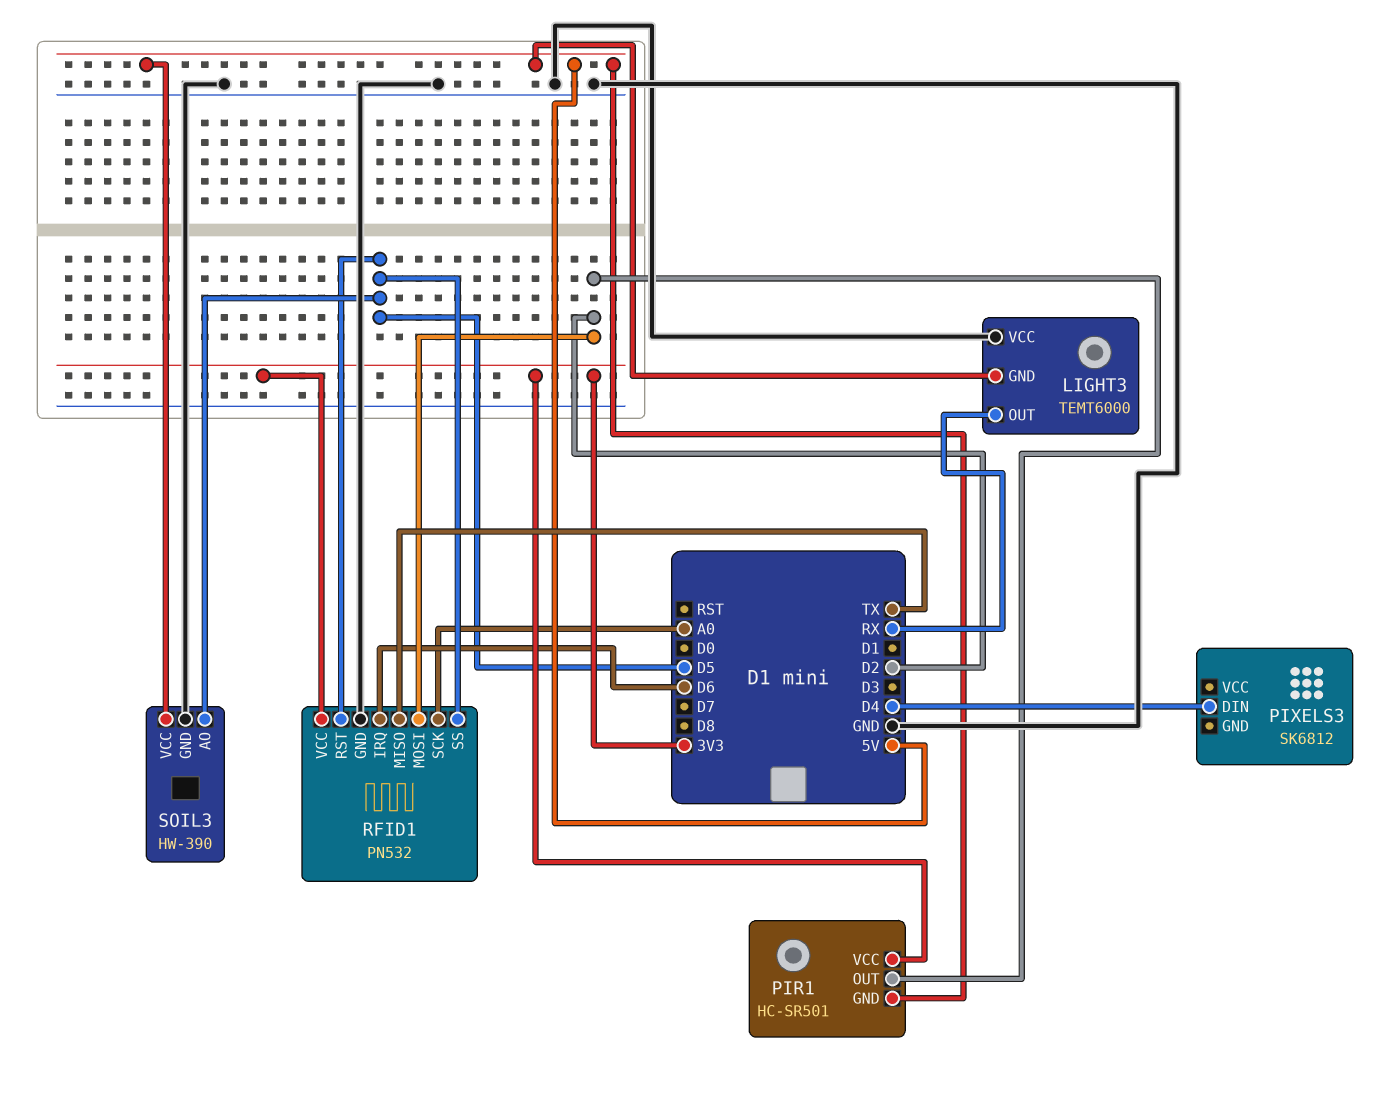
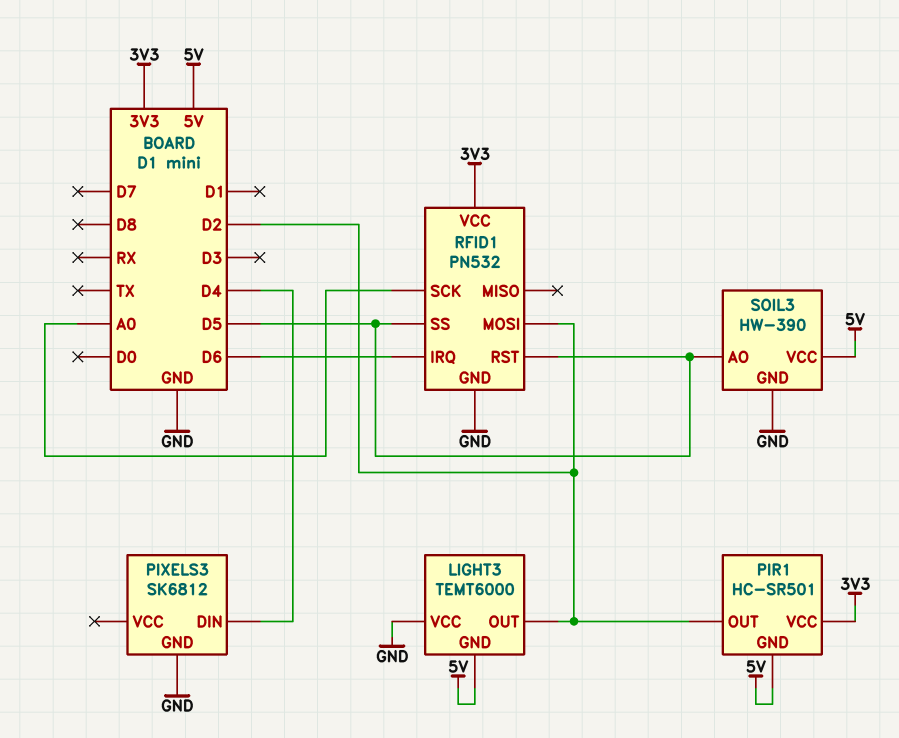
LIGHT3 pin OUT: RX -> D2
PIXELS3 pin GND: none -> GND
RFID1 pin MISO: TX -> none

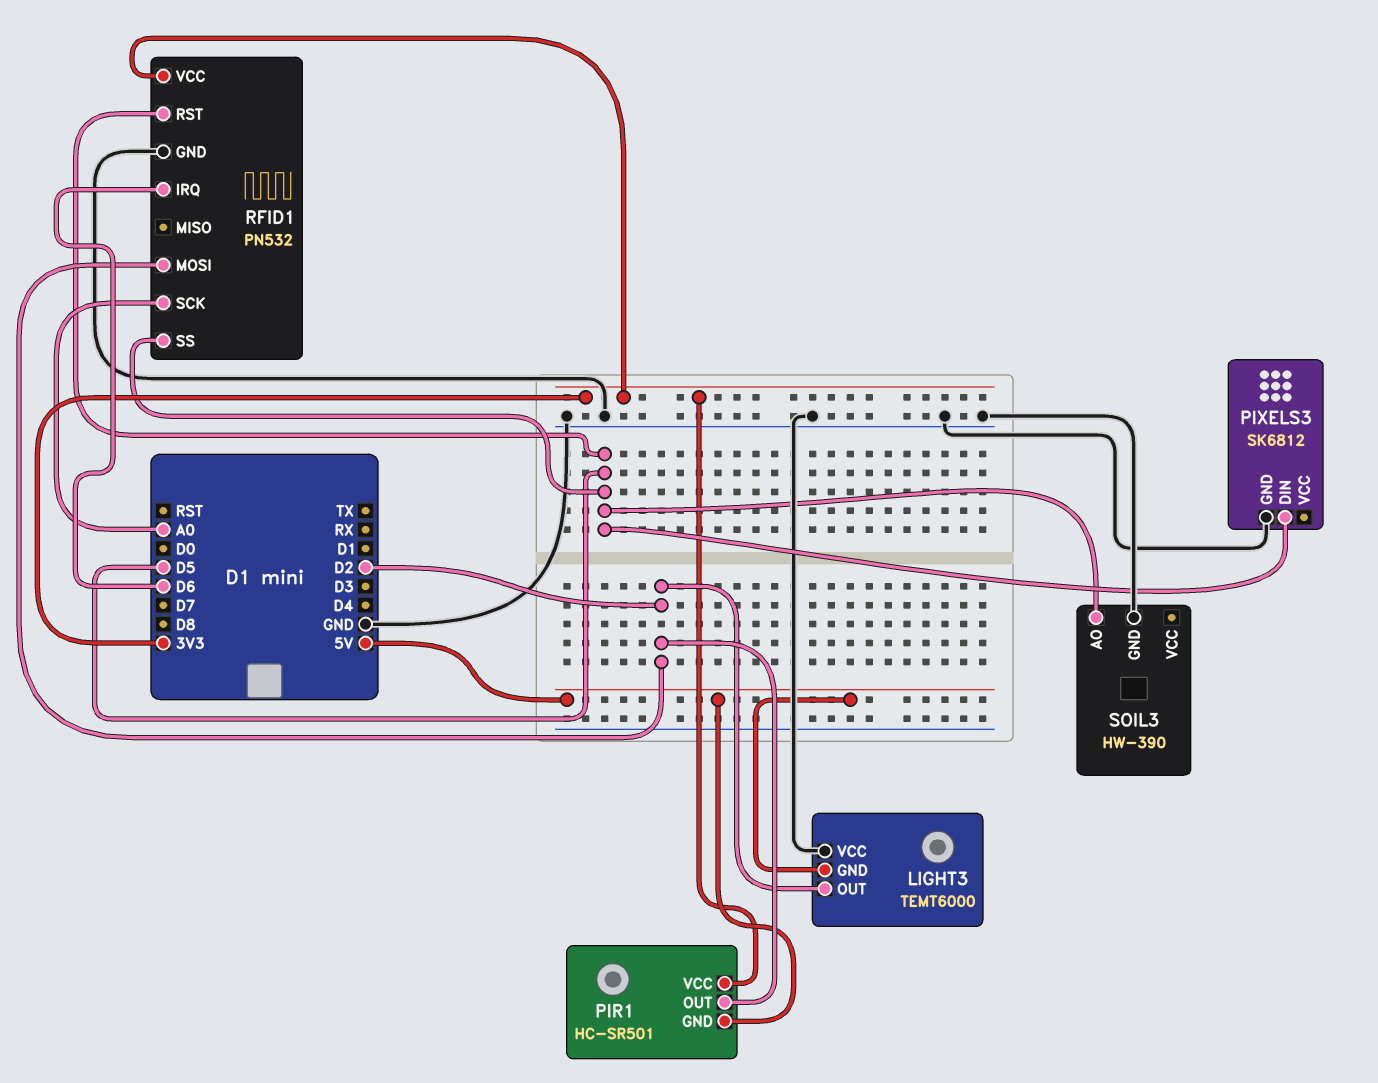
PIXELS3 pin DIN: D4 -> D5
SOIL3 pin VCC: 5V -> none

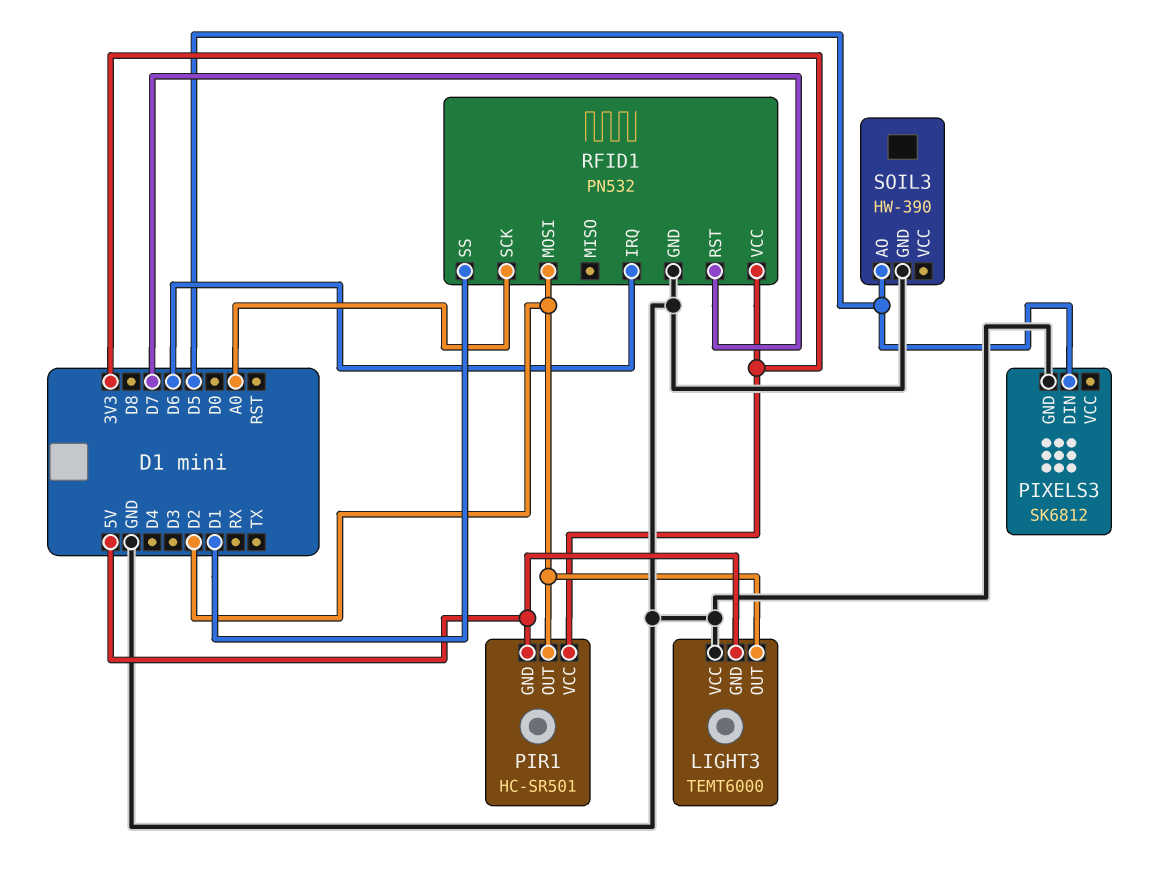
RFID1 pin RST: D5 -> D7
RFID1 pin SS: D5 -> D1

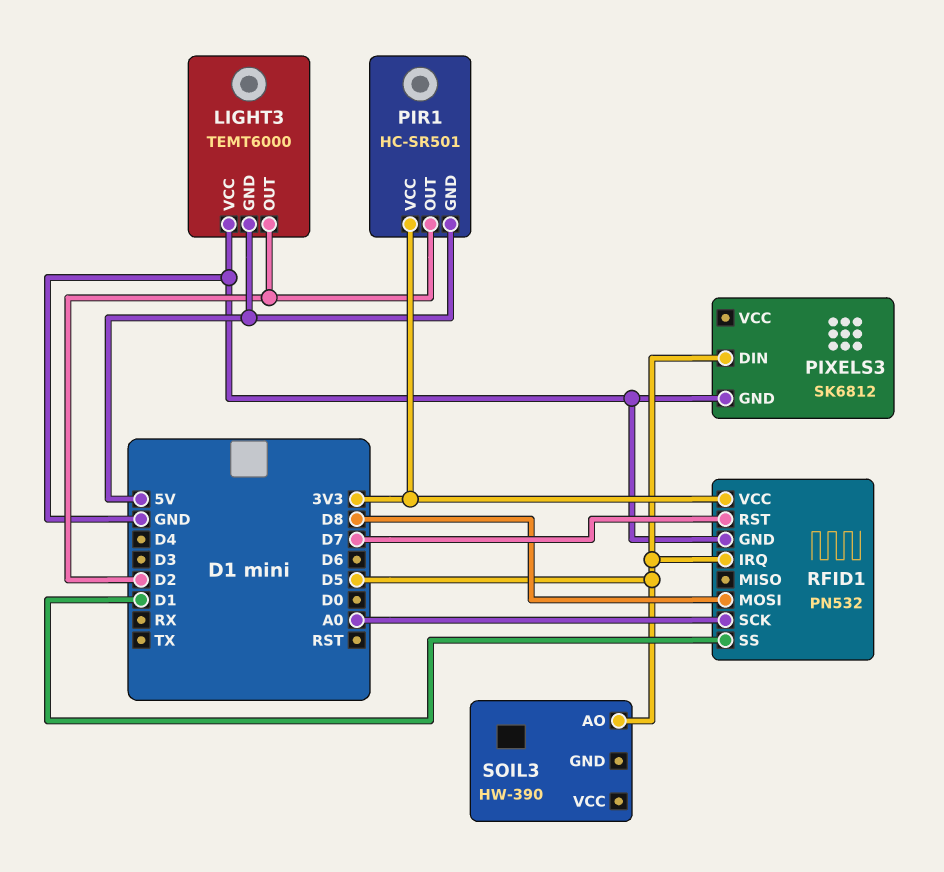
RFID1 pin IRQ: D6 -> D5
RFID1 pin MOSI: D2 -> D8
SOIL3 pin GND: GND -> none

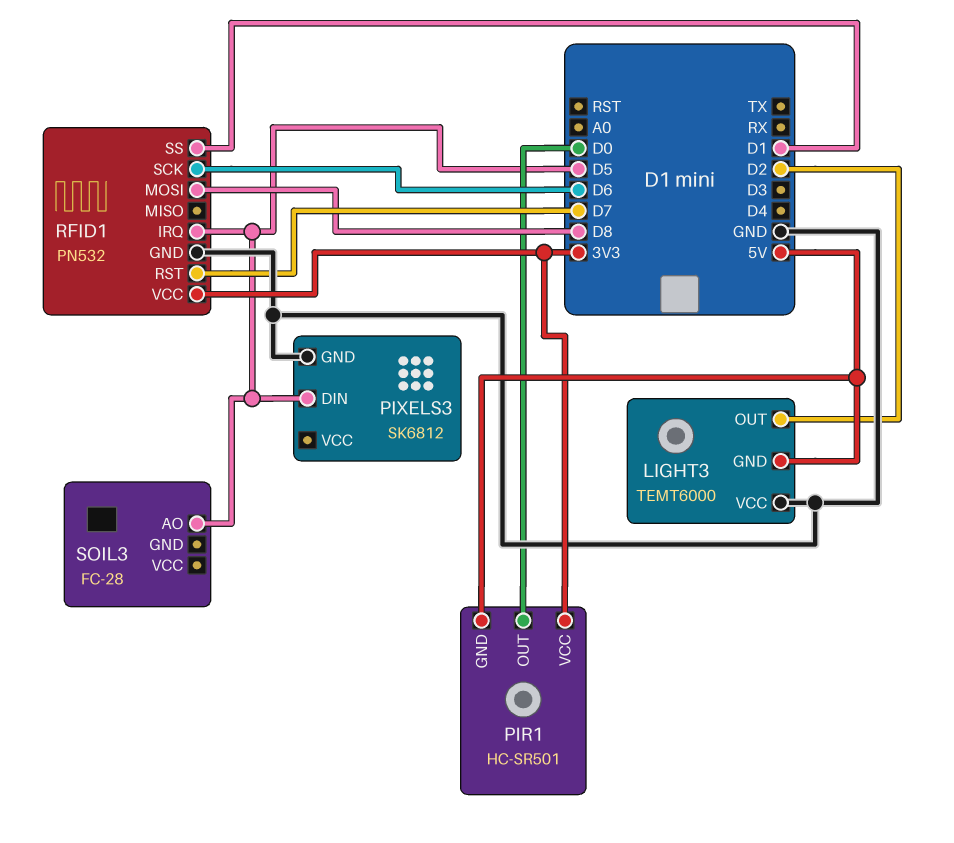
PIR1 pin OUT: D2 -> D0
RFID1 pin SCK: A0 -> D6
SOIL3: HW-390 -> FC-28

